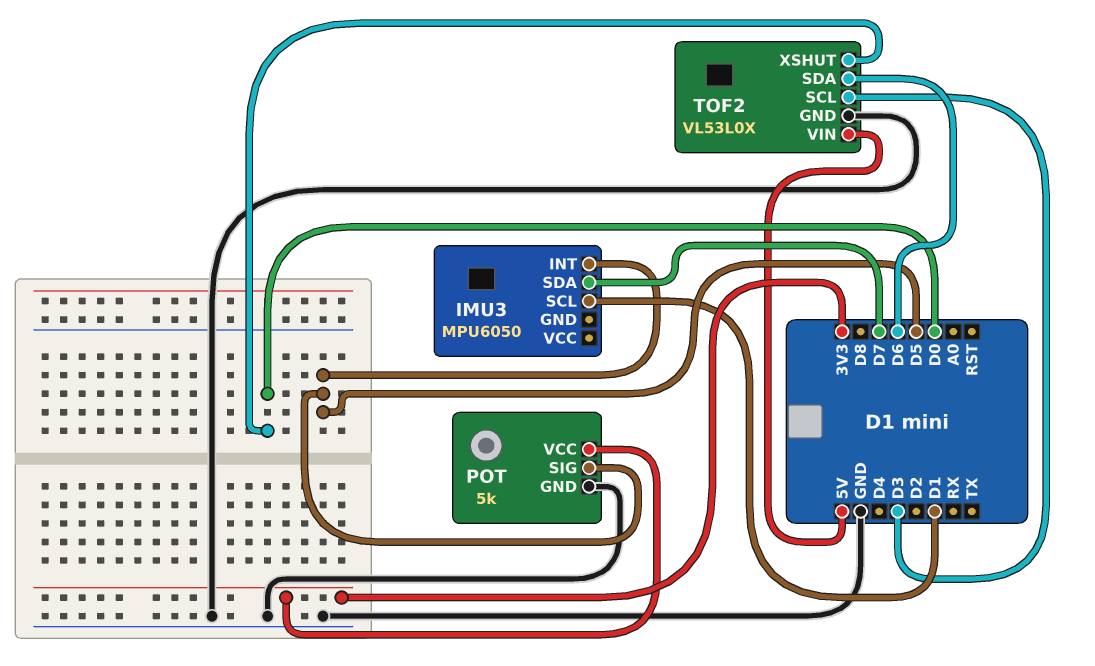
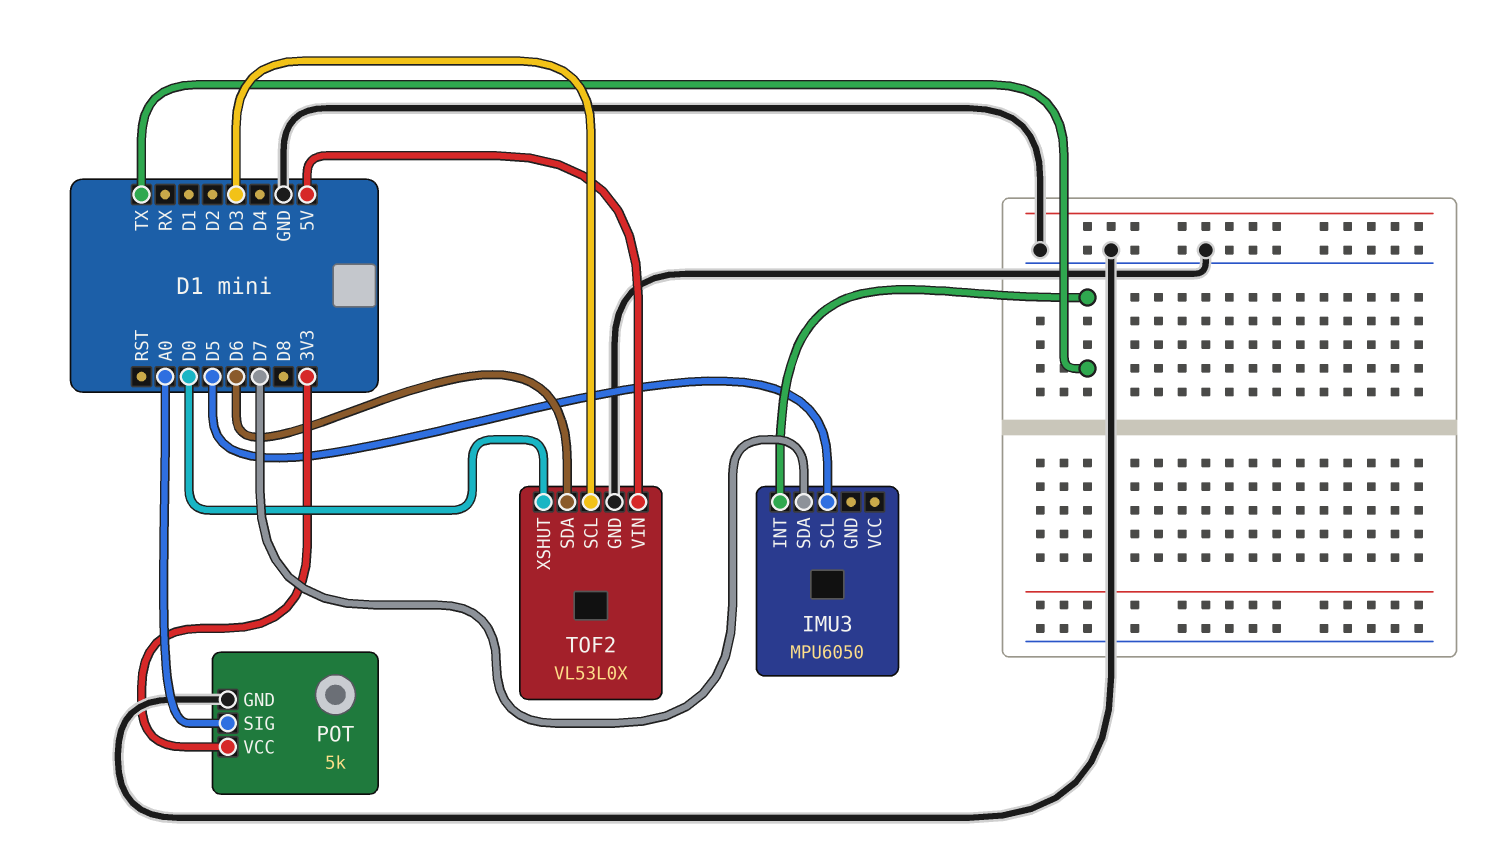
IMU3 pin INT: D5 -> TX
IMU3 pin SCL: D1 -> D5
POT pin SIG: D5 -> A0

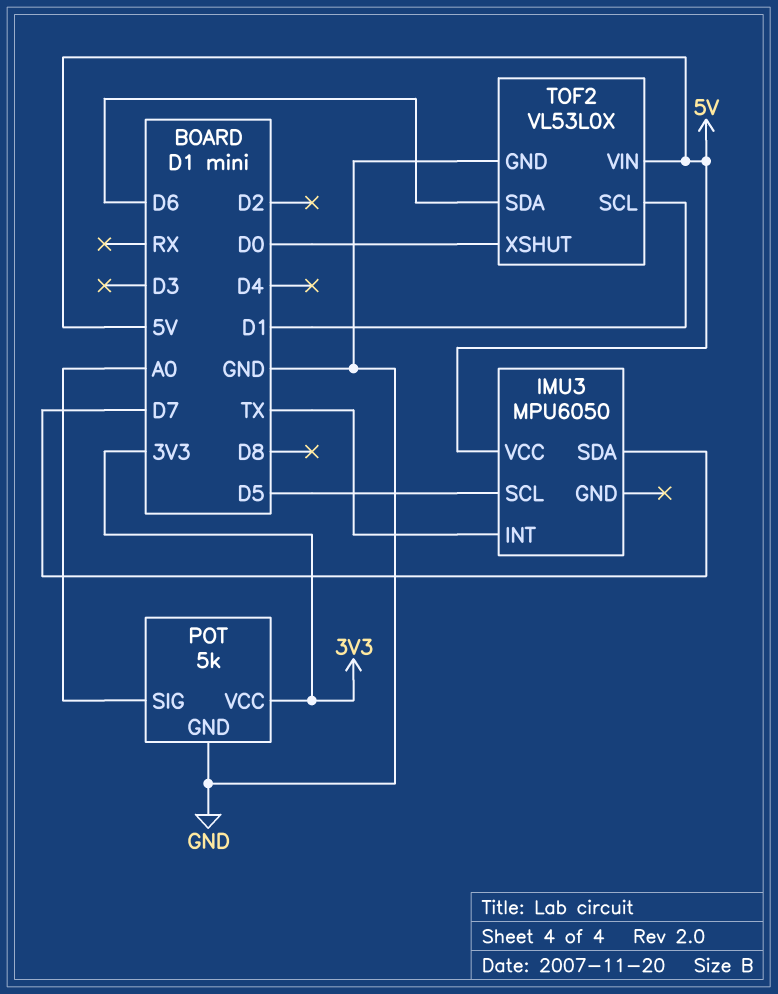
IMU3 pin VCC: none -> 5V
TOF2 pin SCL: D3 -> D1

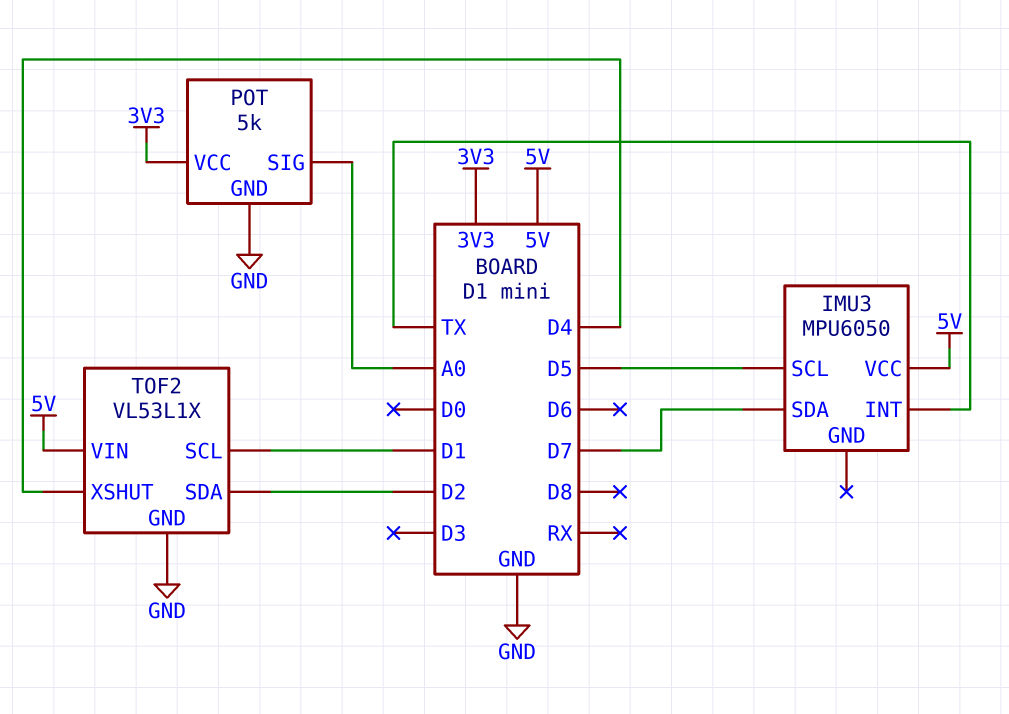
TOF2: VL53L0X -> VL53L1X
TOF2 pin SDA: D6 -> D2
TOF2 pin XSHUT: D0 -> D4

